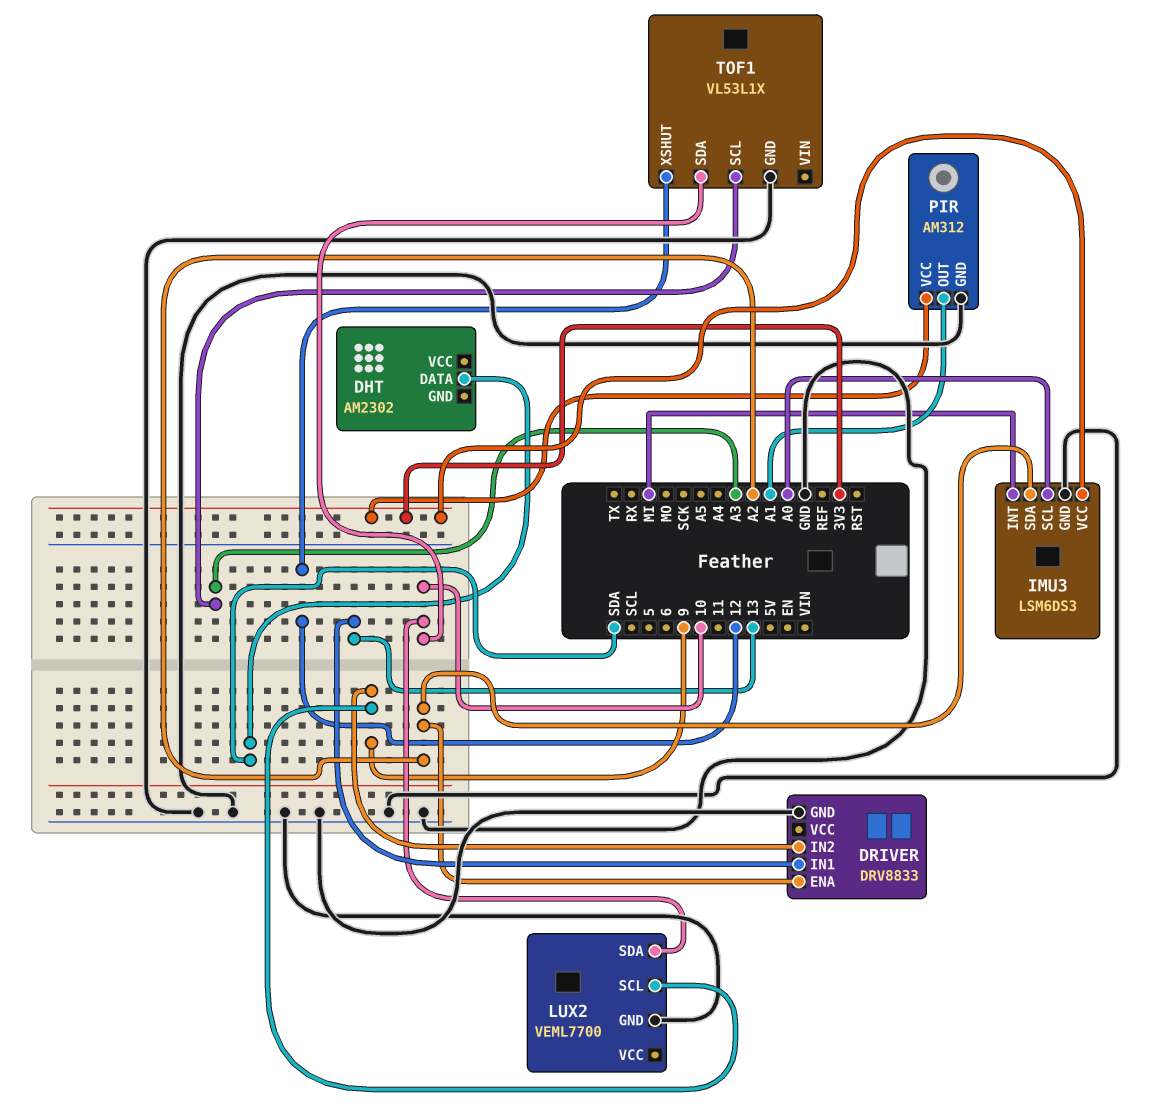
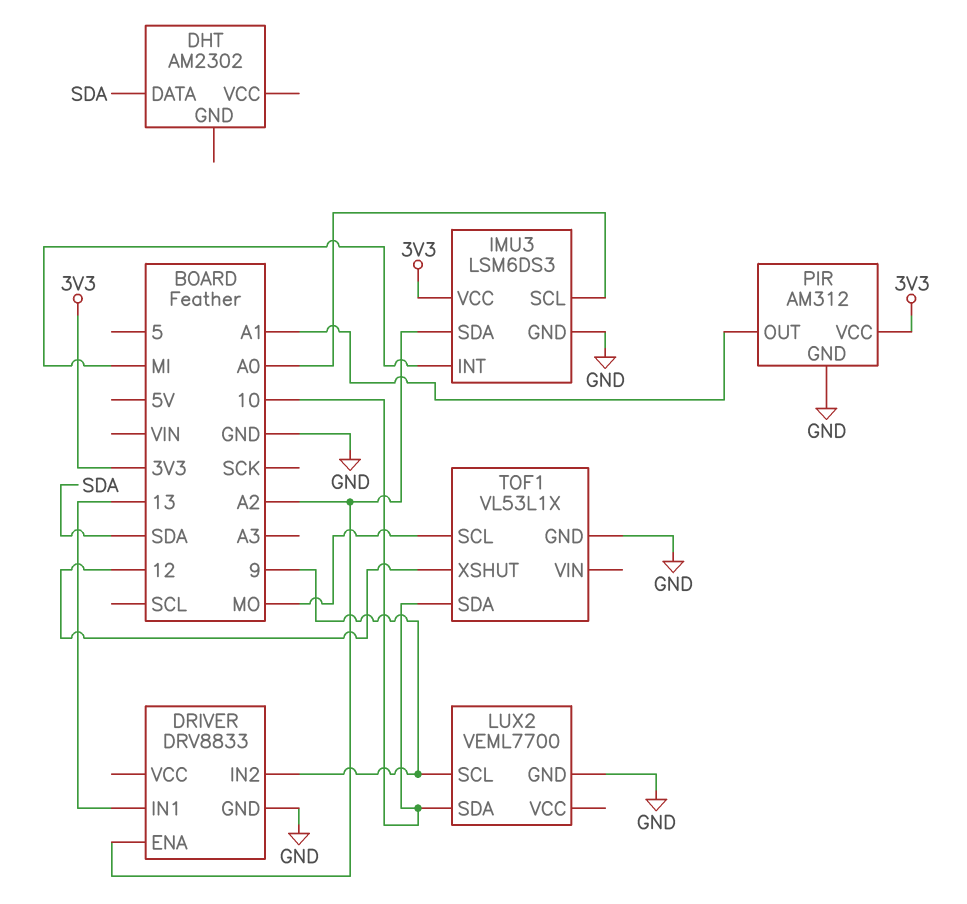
TOF1 pin SCL: A3 -> MO

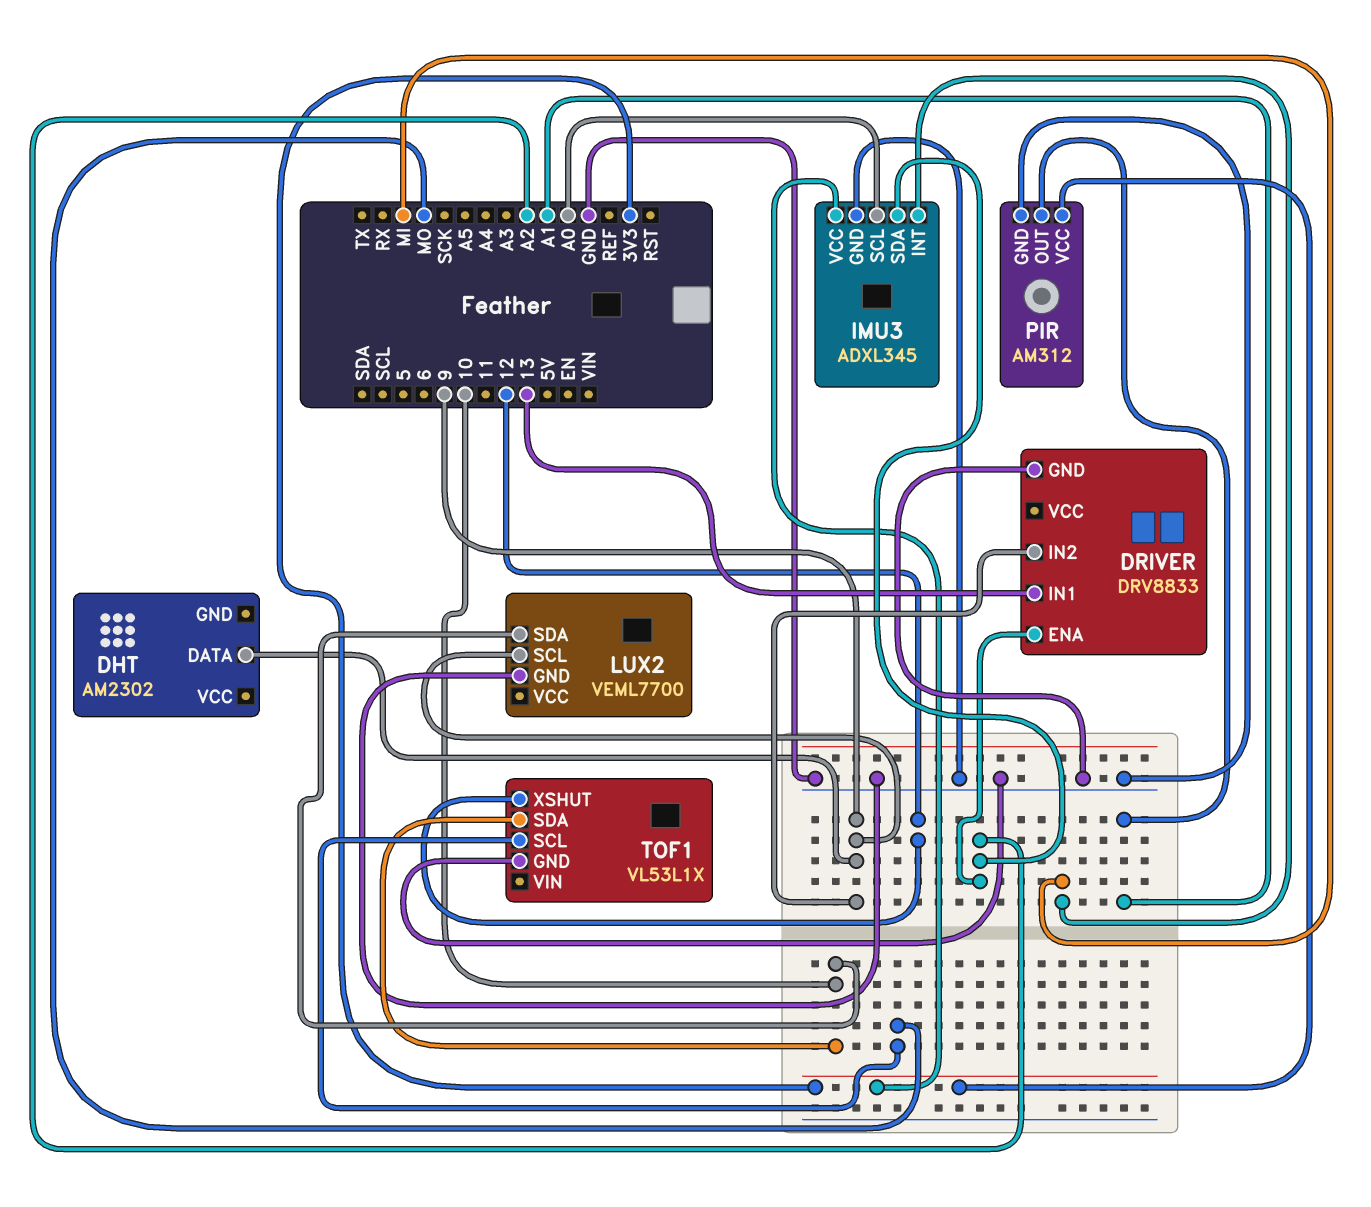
DHT pin DATA: SDA -> 9
IMU3: LSM6DS3 -> ADXL345

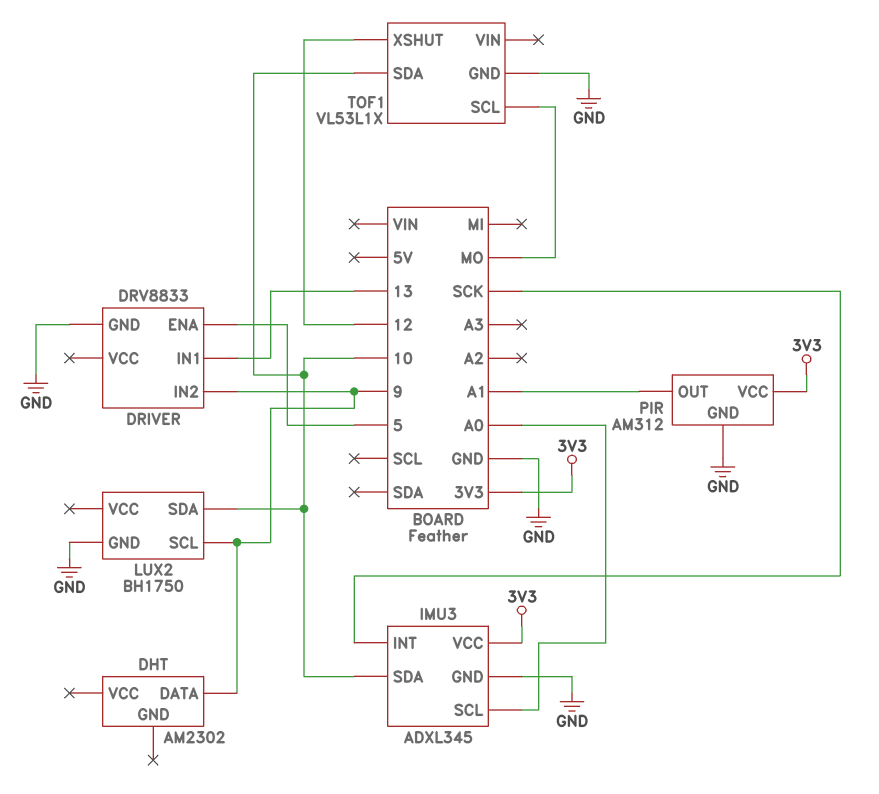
DRIVER pin ENA: A2 -> 5
IMU3 pin INT: MI -> SCK
IMU3 pin SDA: A2 -> 10
LUX2: VEML7700 -> BH1750

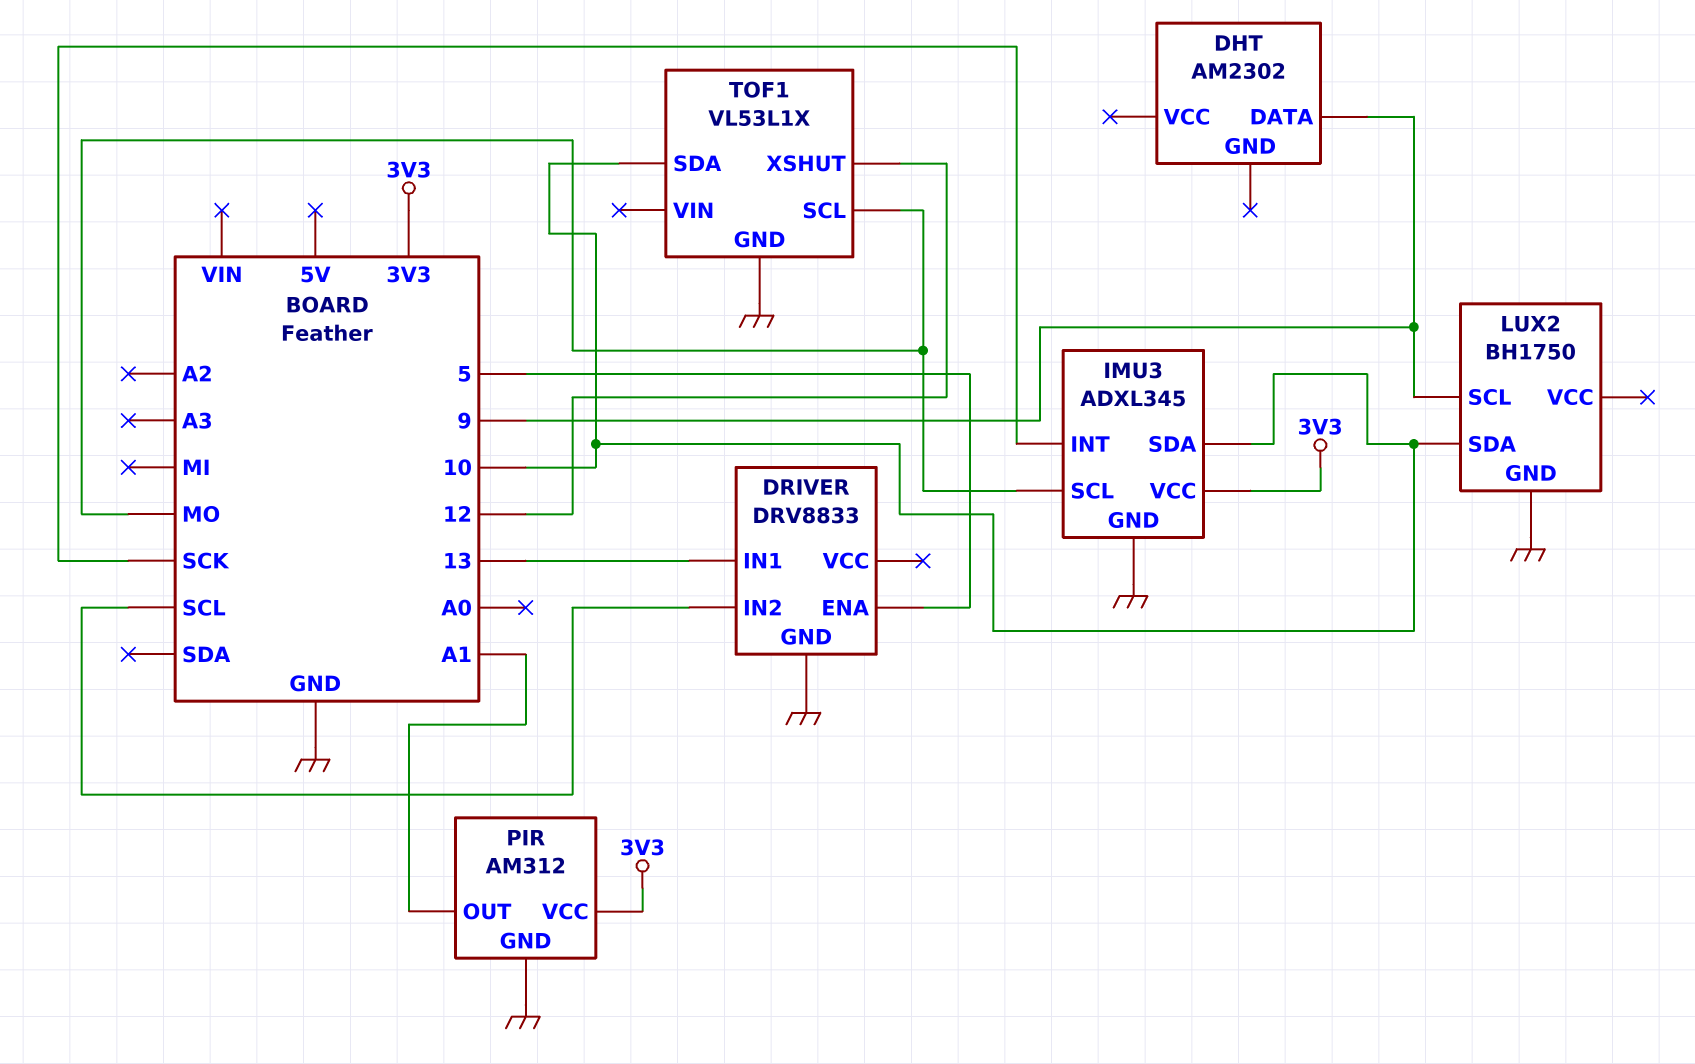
DRIVER pin IN2: 9 -> SCL
IMU3 pin SCL: A0 -> MO

